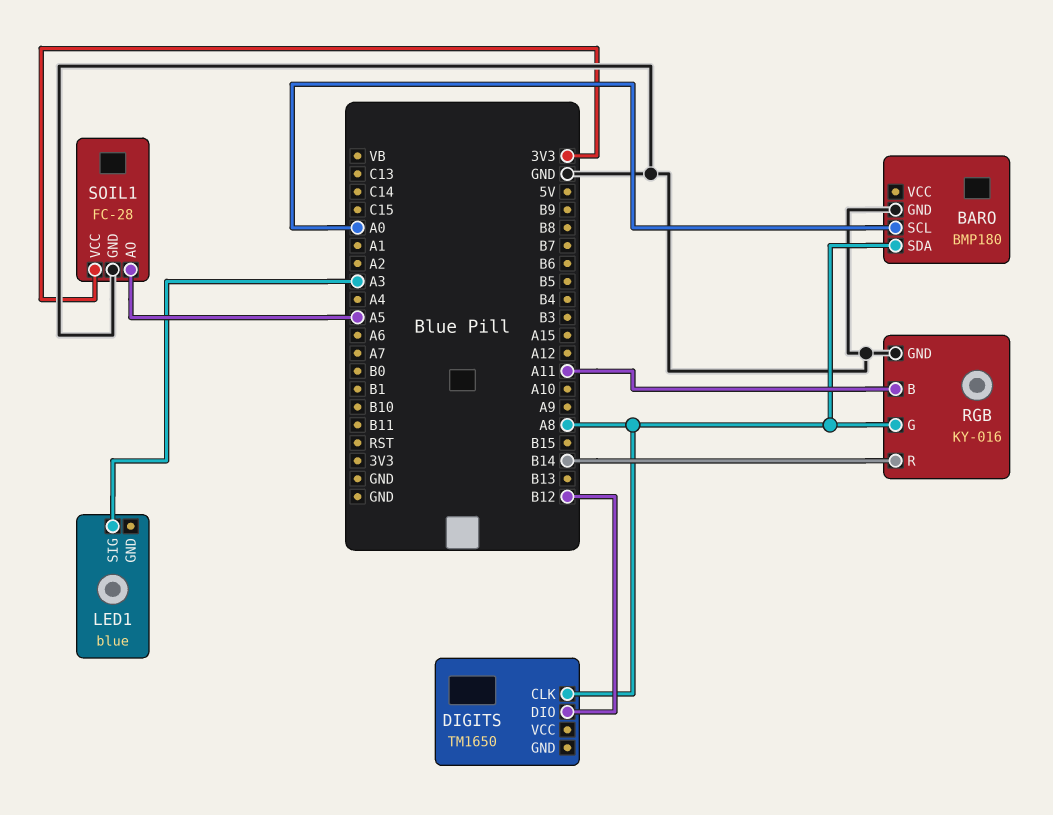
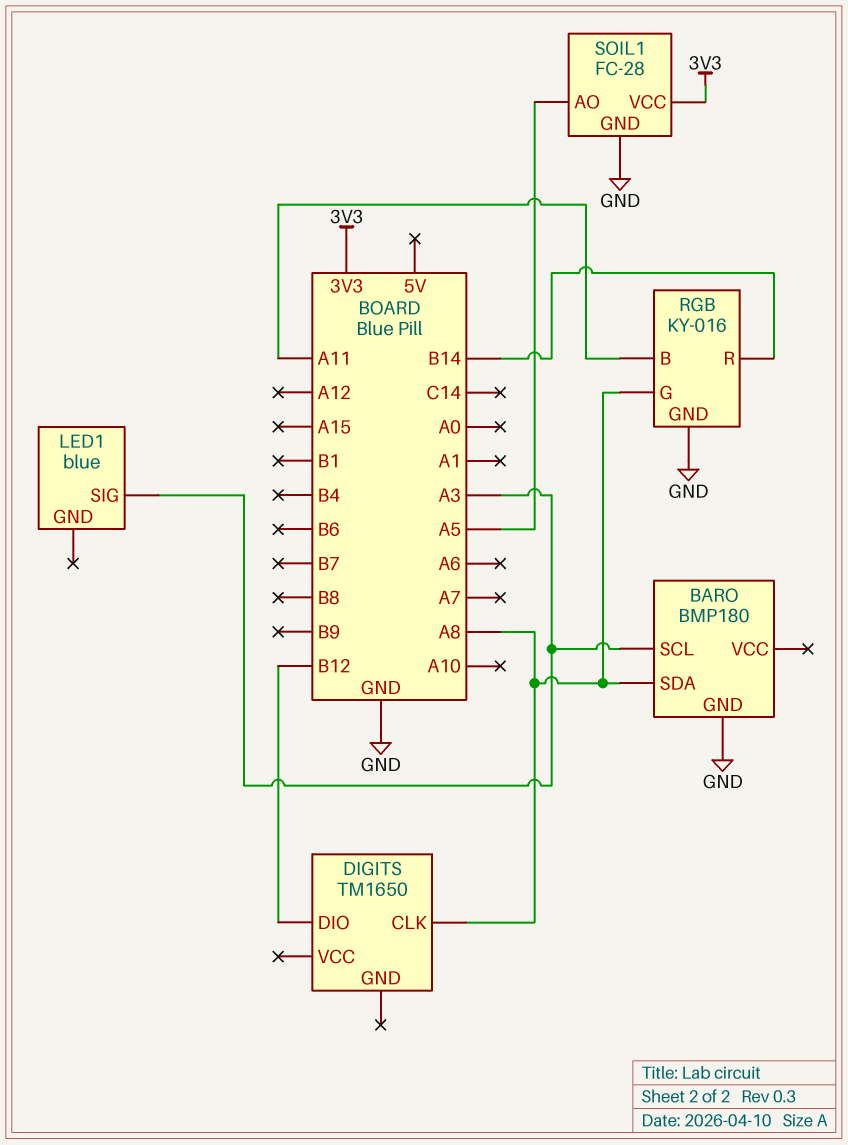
BARO pin SCL: A0 -> A3

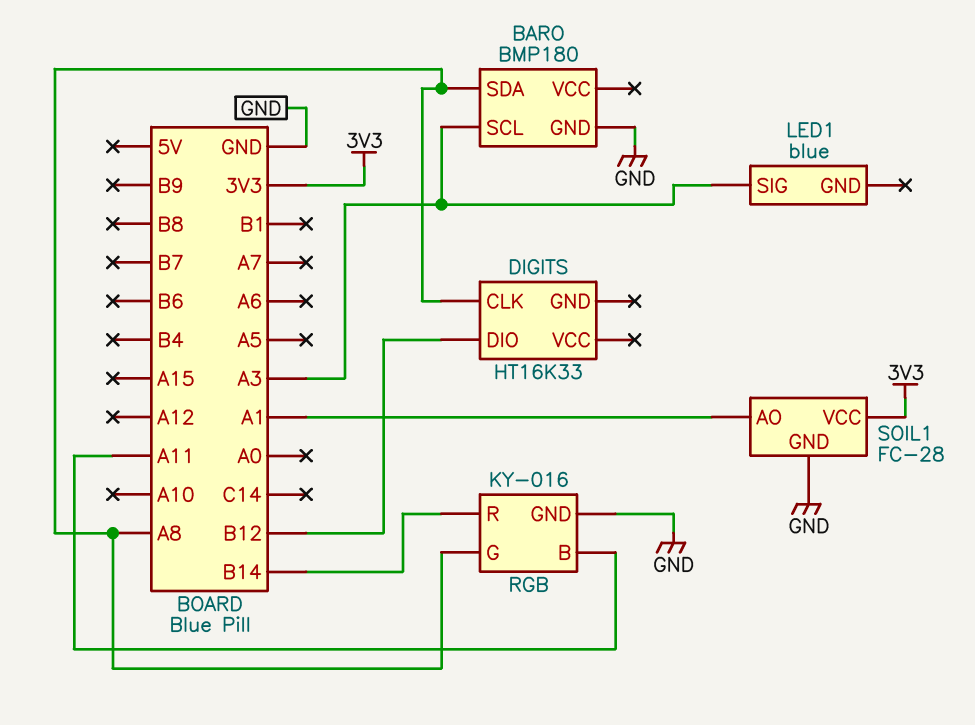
DIGITS: TM1650 -> HT16K33
SOIL1 pin AO: A5 -> A1

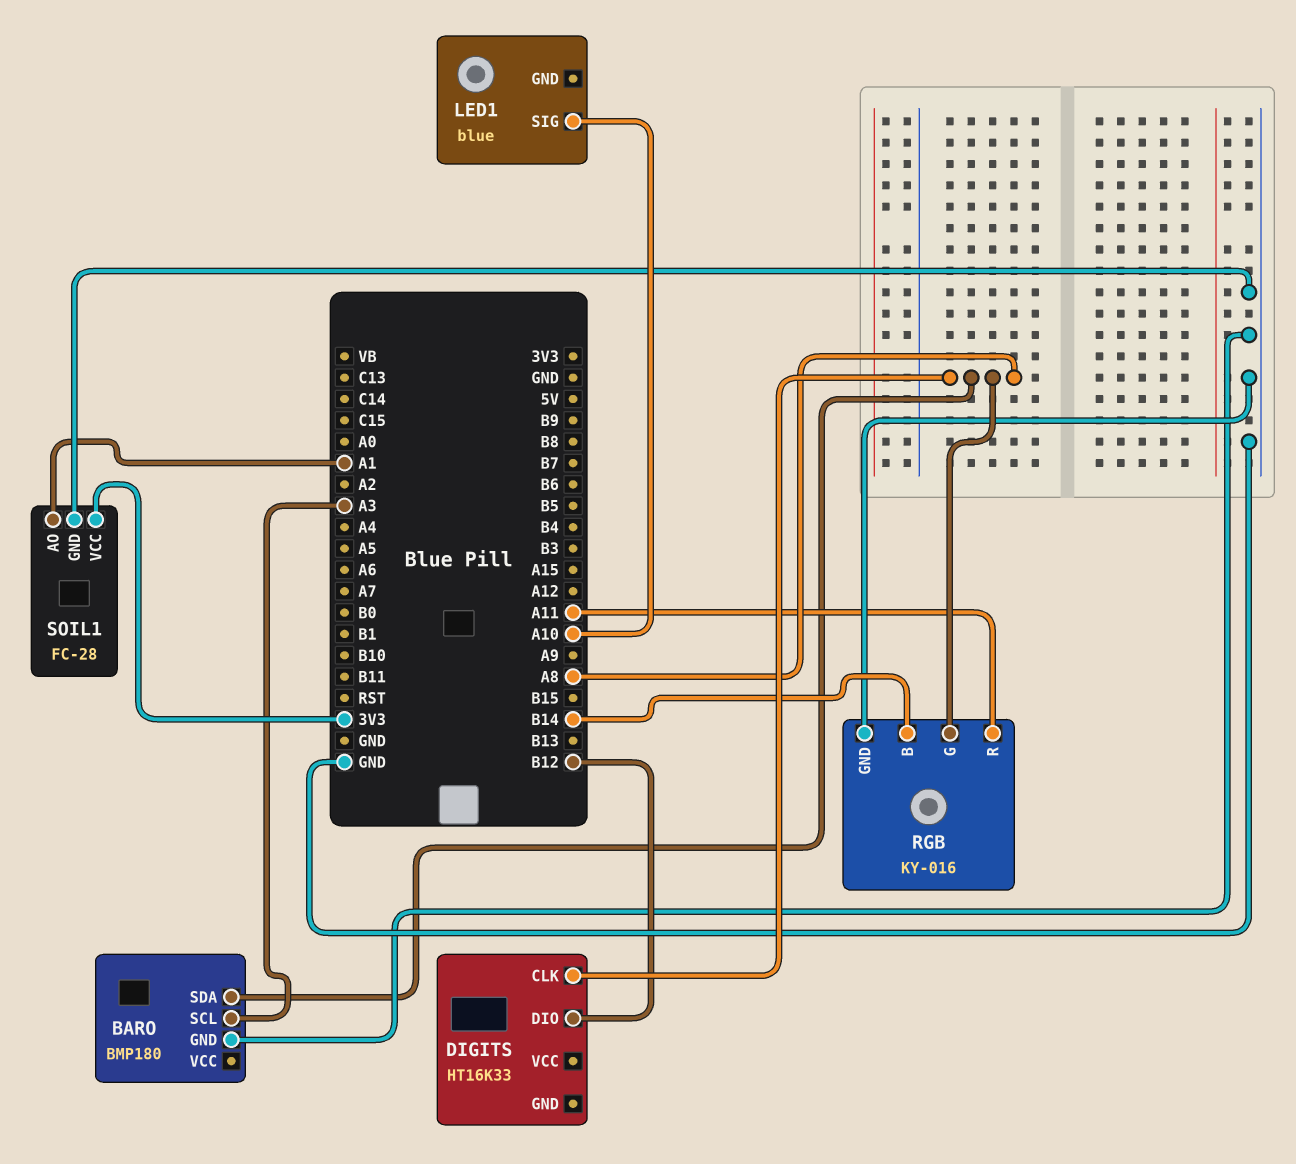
LED1 pin SIG: A3 -> A10
RGB pin B: A11 -> B14
RGB pin R: B14 -> A11

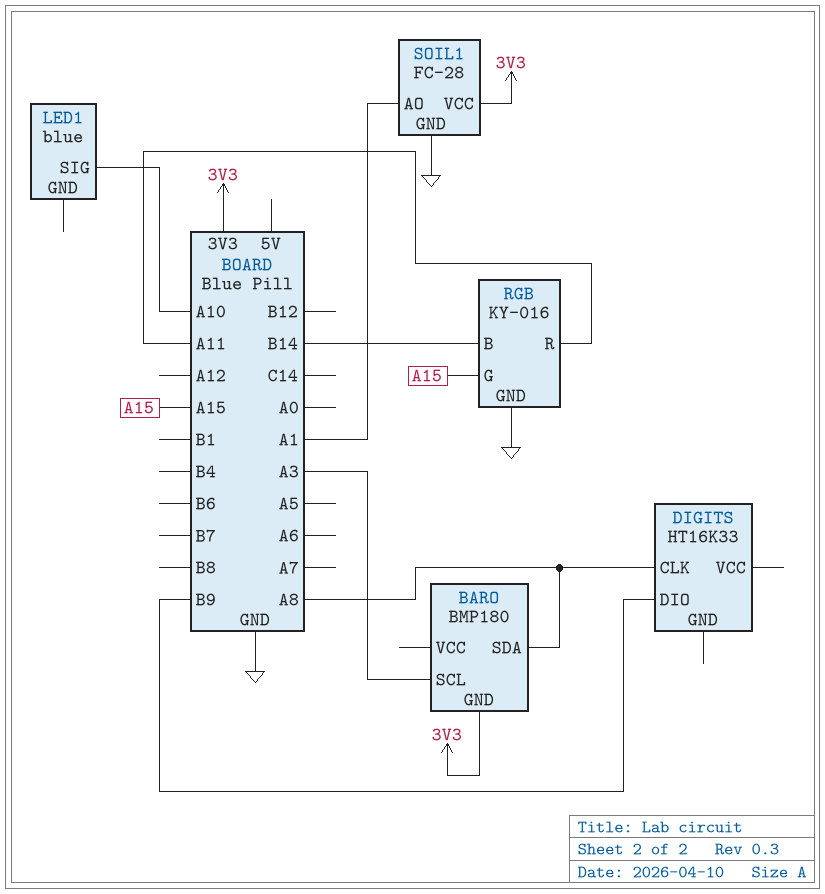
BARO pin GND: GND -> 3V3
DIGITS pin DIO: B12 -> B9
RGB pin G: A8 -> A15

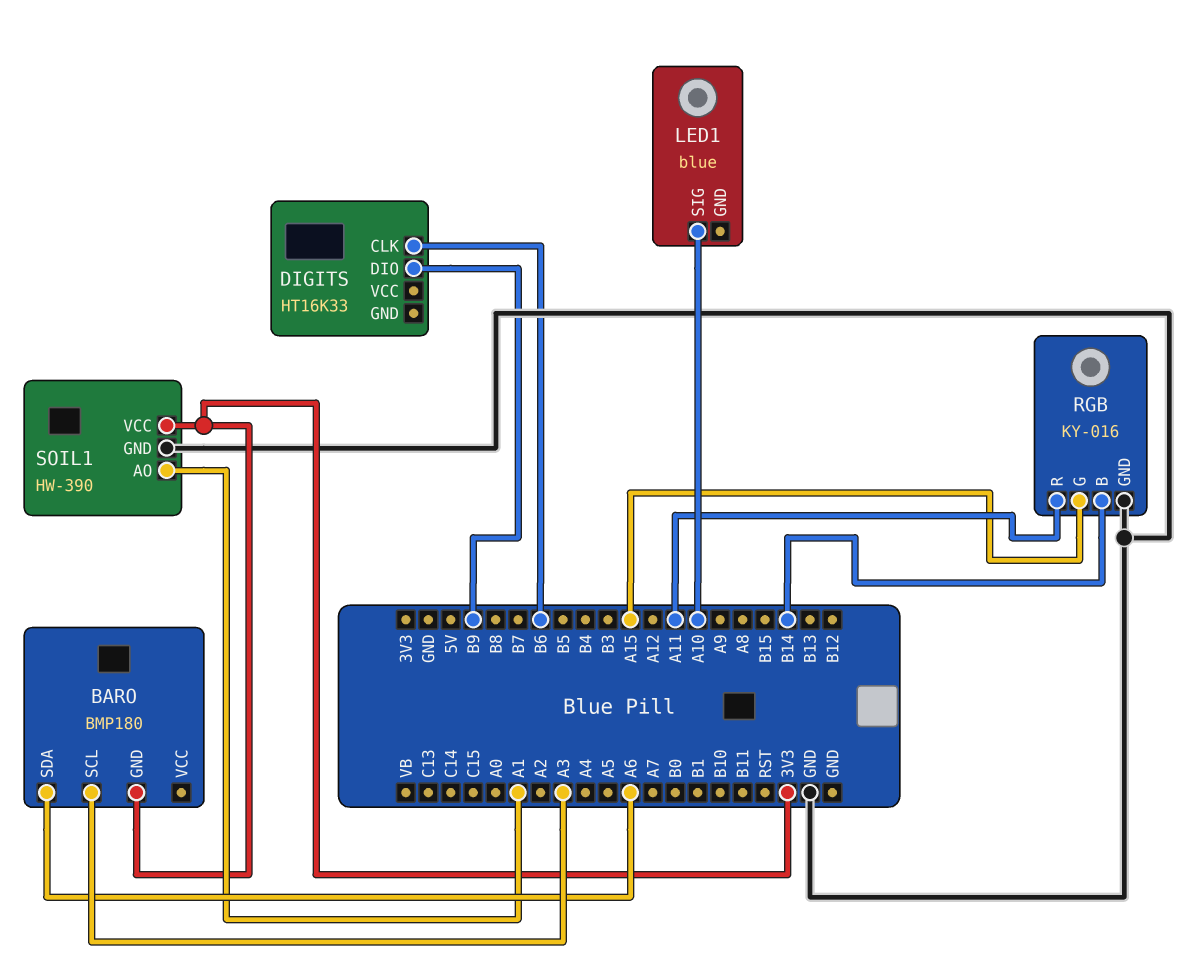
BARO pin SDA: A8 -> A6
DIGITS pin CLK: A8 -> B6
SOIL1: FC-28 -> HW-390

